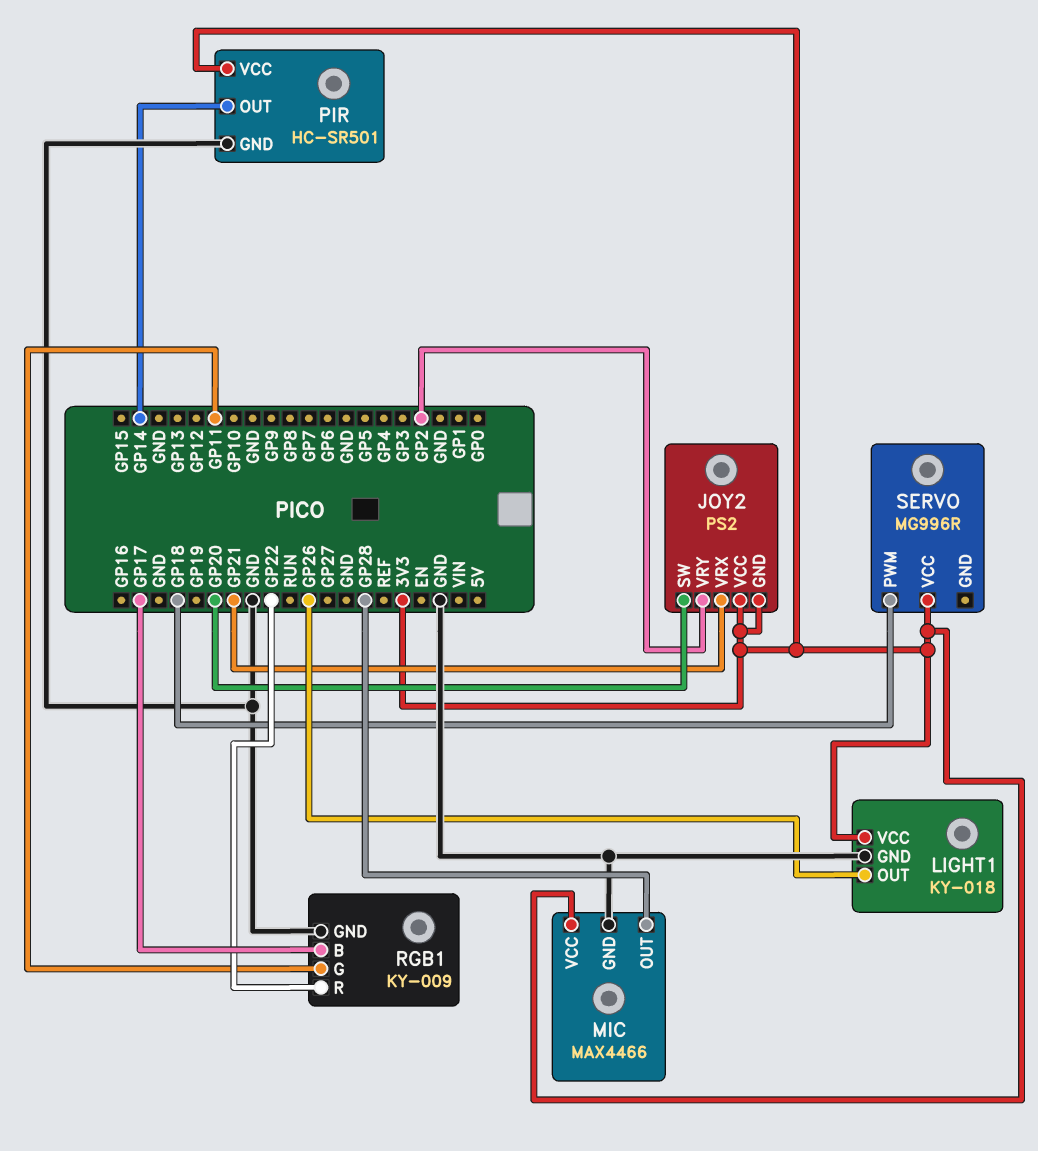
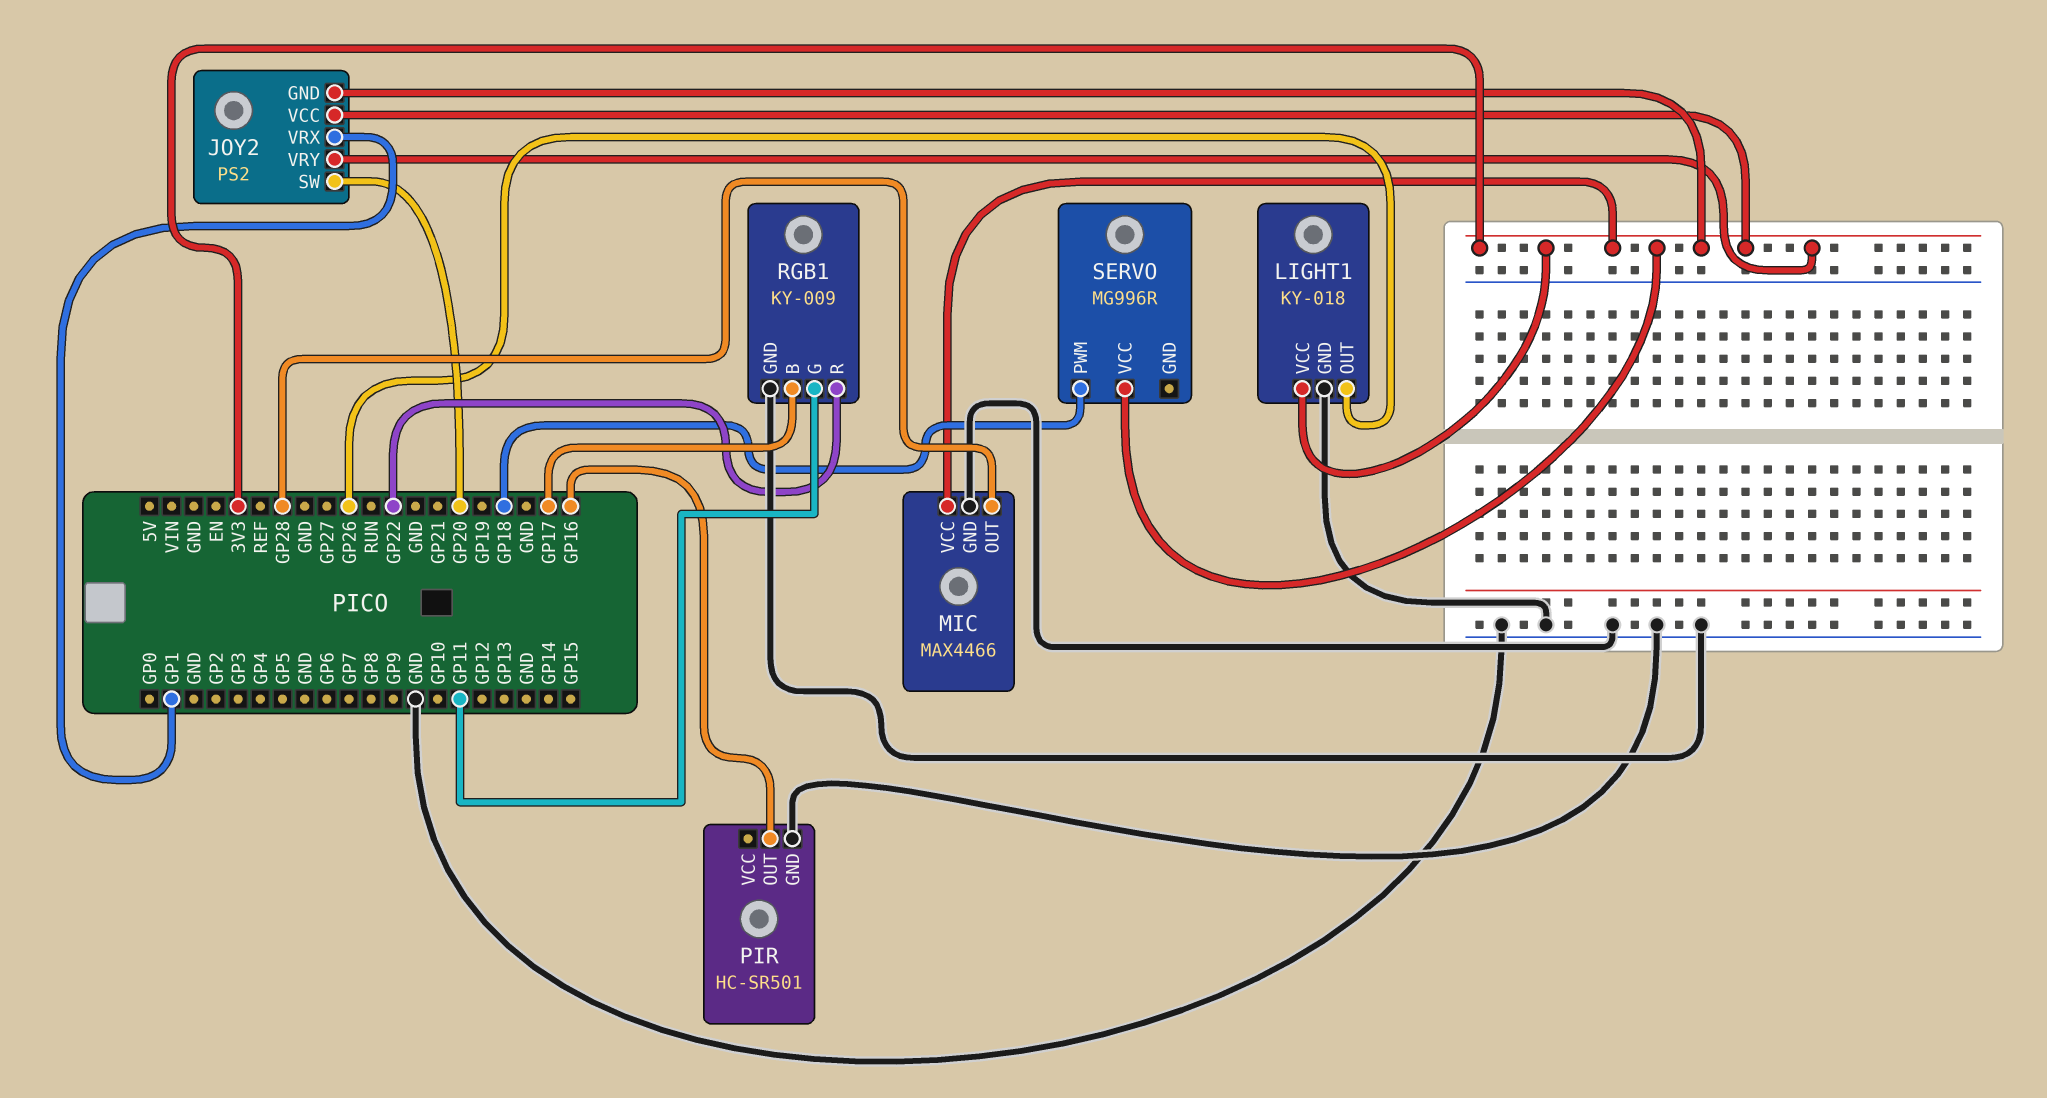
JOY2 pin VRX: GP21 -> GP1
JOY2 pin VRY: GP2 -> 3V3
PIR pin OUT: GP14 -> GP16
PIR pin VCC: 3V3 -> none

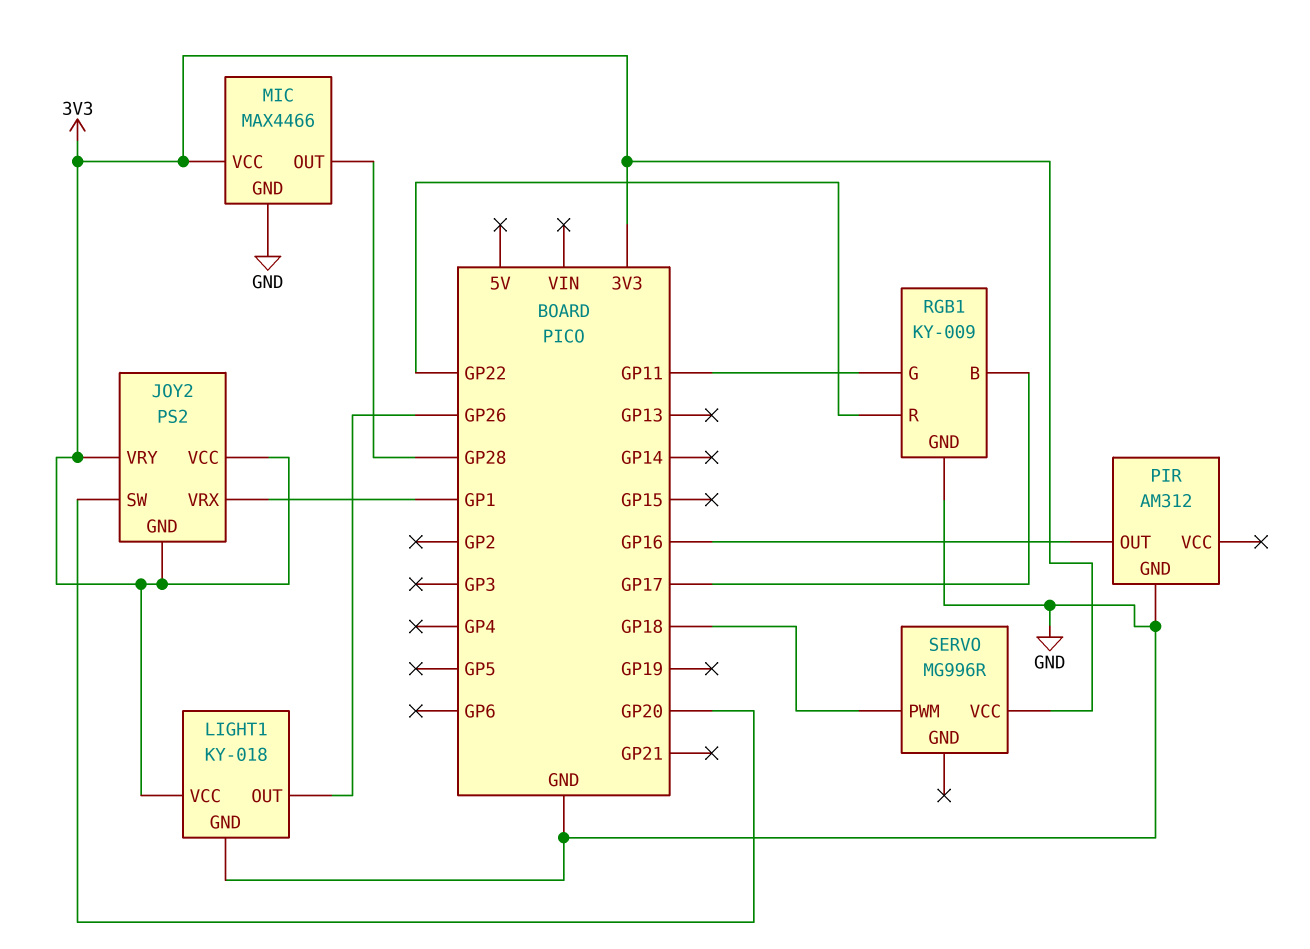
PIR: HC-SR501 -> AM312

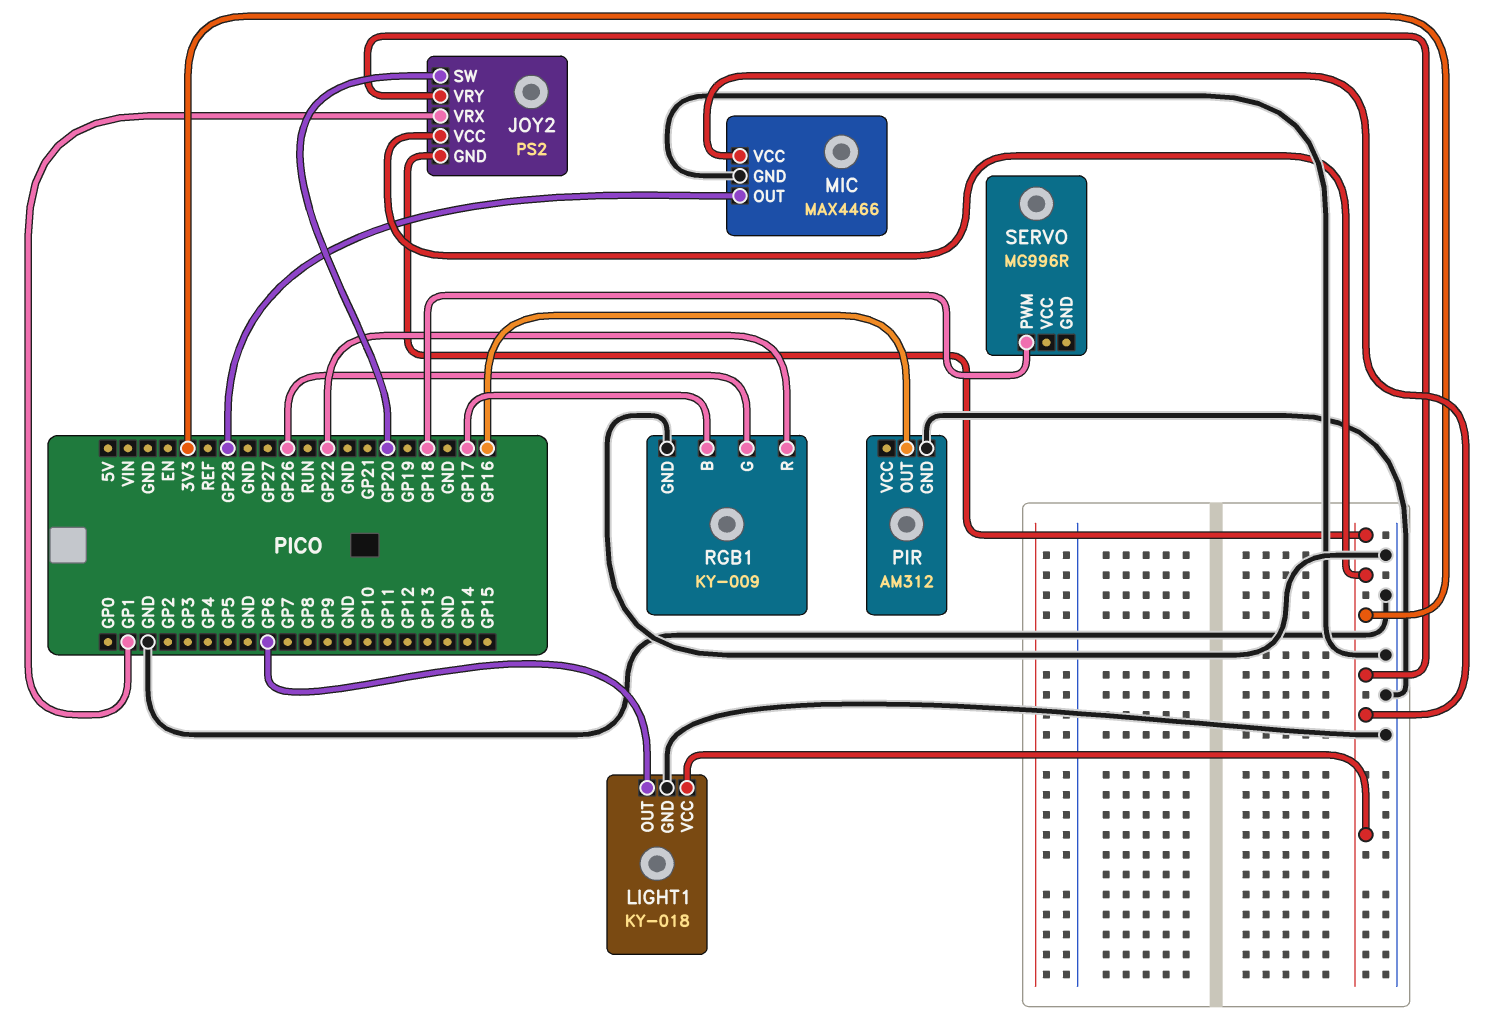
LIGHT1 pin OUT: GP26 -> GP6
RGB1 pin G: GP11 -> GP26
SERVO pin VCC: 3V3 -> none

